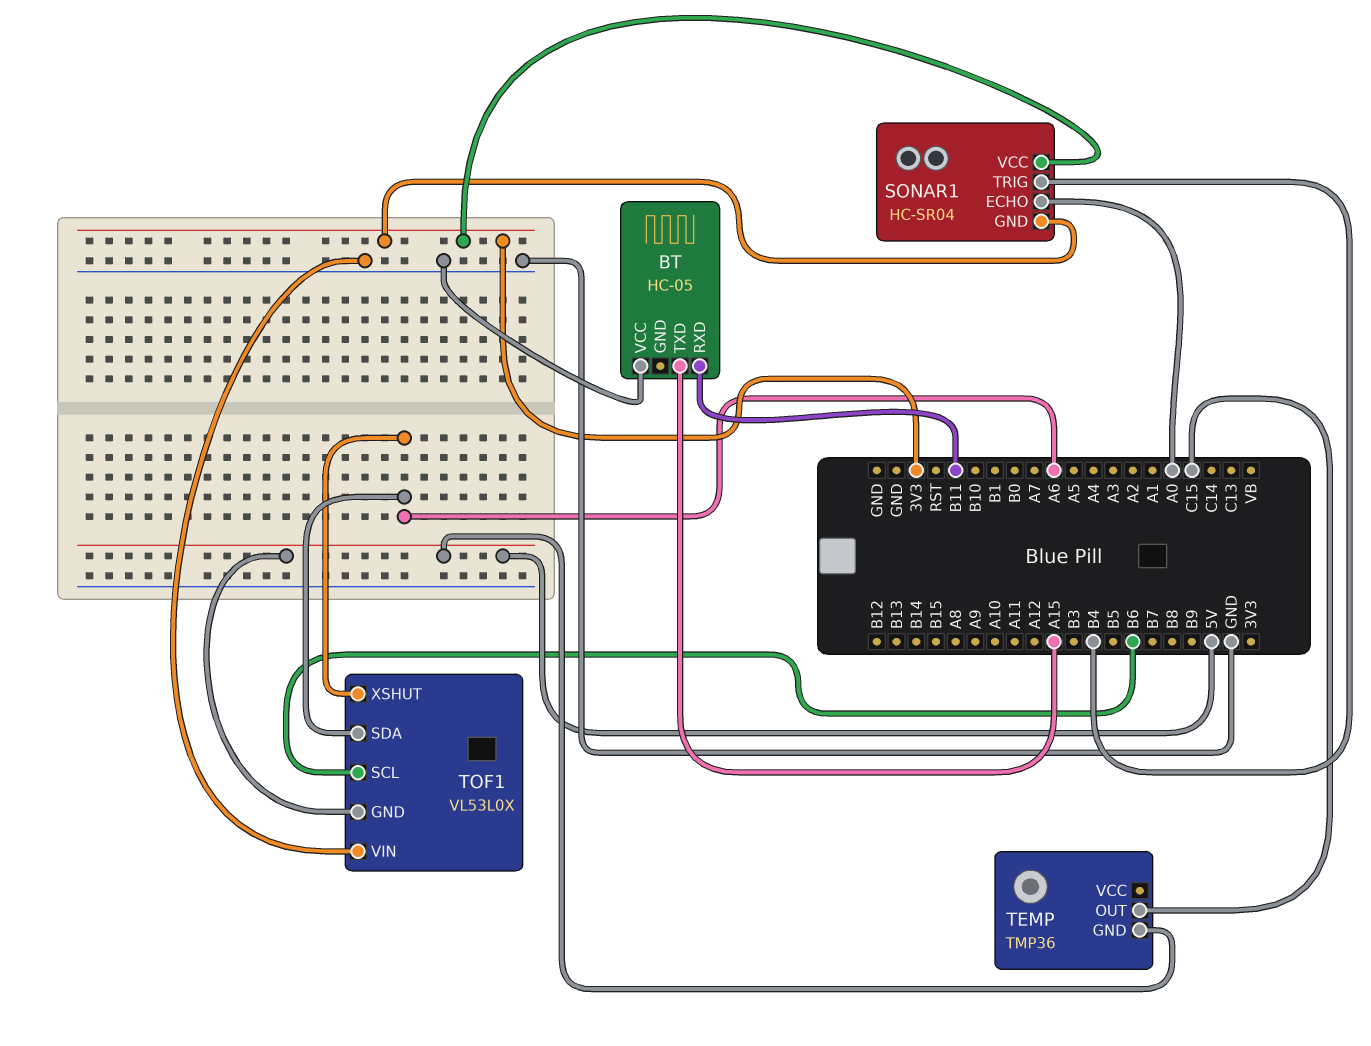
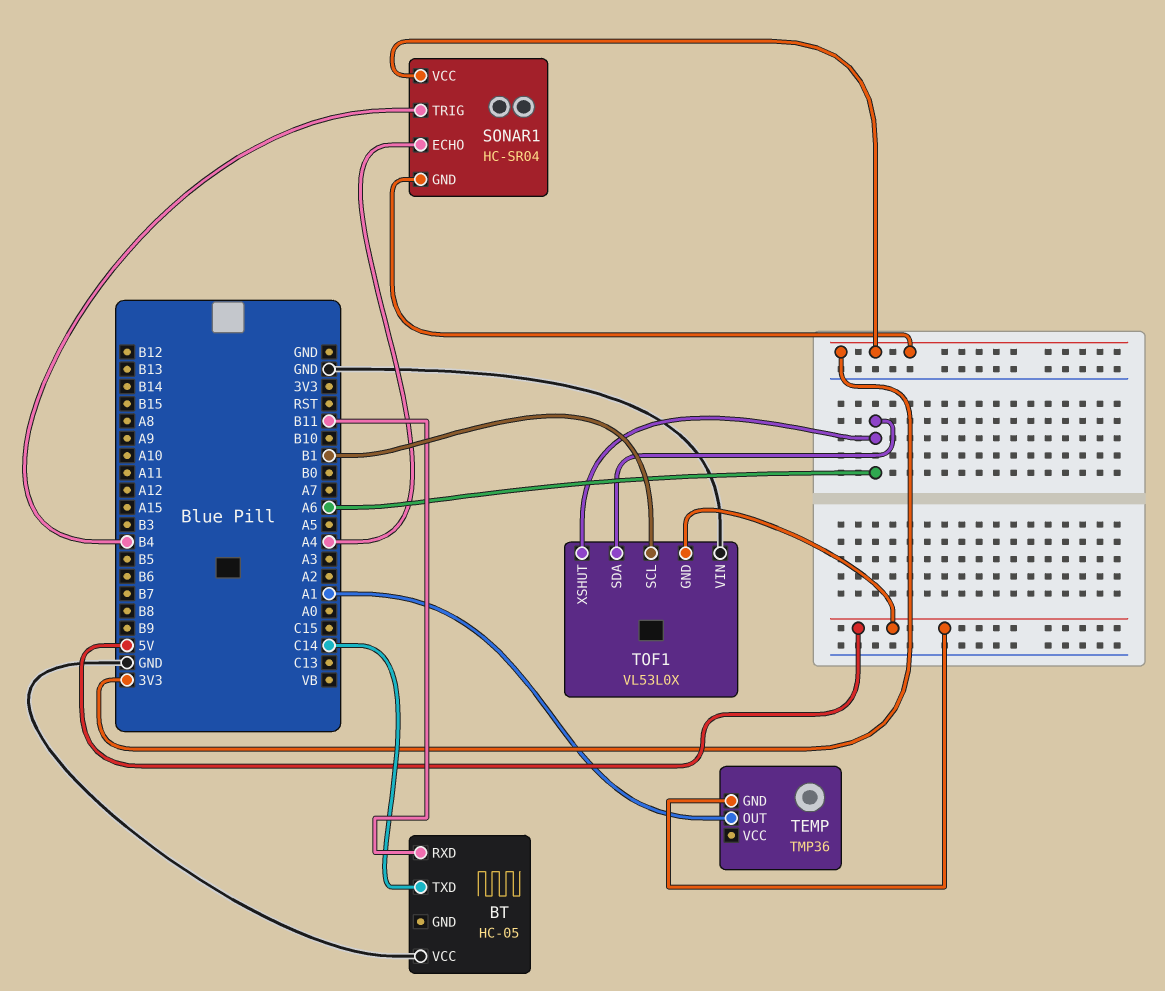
BT pin TXD: A15 -> C14
SONAR1 pin ECHO: A0 -> A4
TEMP pin OUT: C15 -> A1
TOF1 pin SCL: B6 -> B1

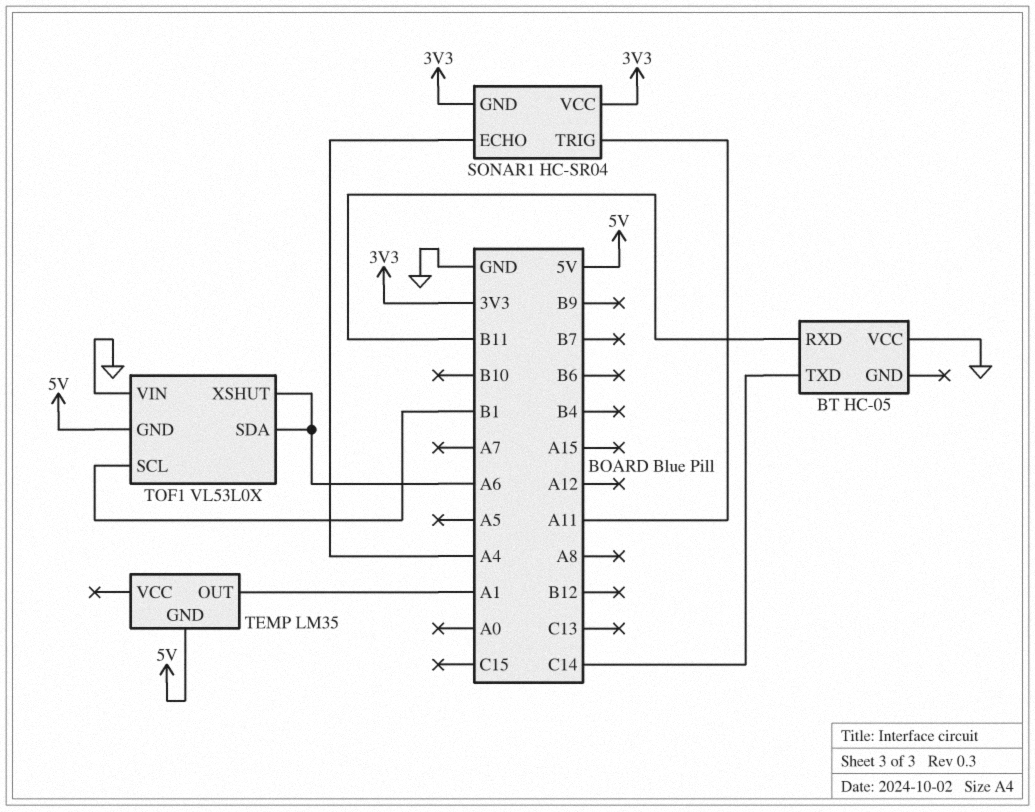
SONAR1 pin TRIG: B4 -> A11
TEMP: TMP36 -> LM35

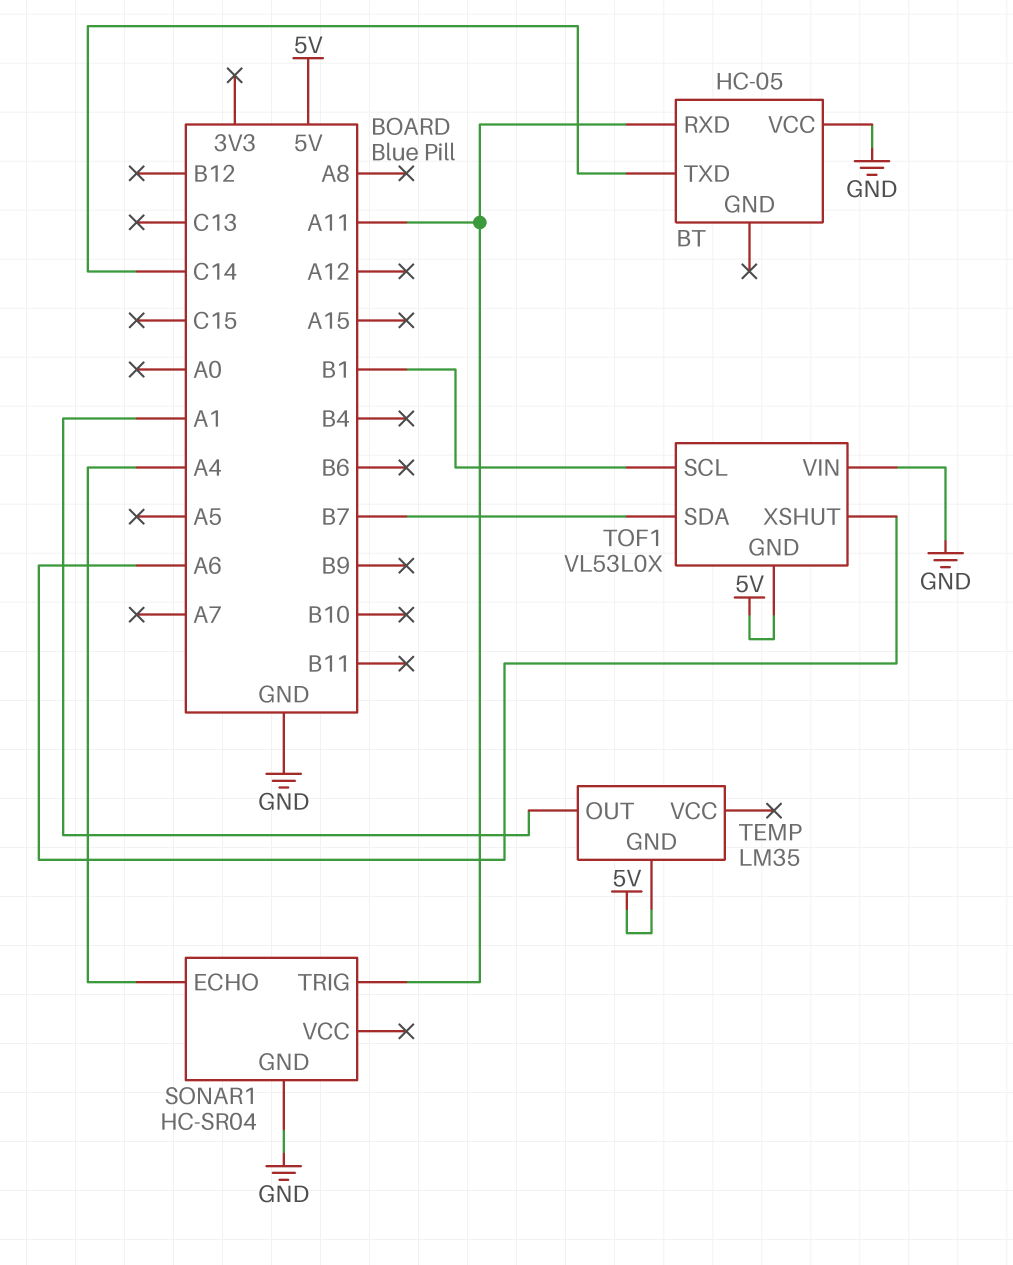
BT pin RXD: B11 -> A11
SONAR1 pin GND: 3V3 -> GND
SONAR1 pin VCC: 3V3 -> none
TOF1 pin SDA: A6 -> B7

